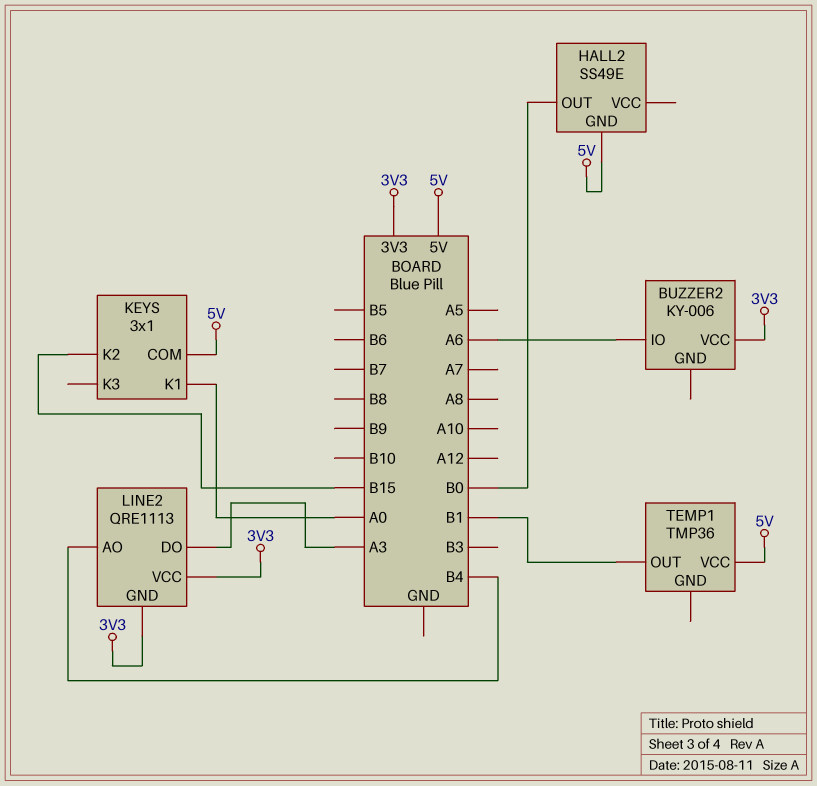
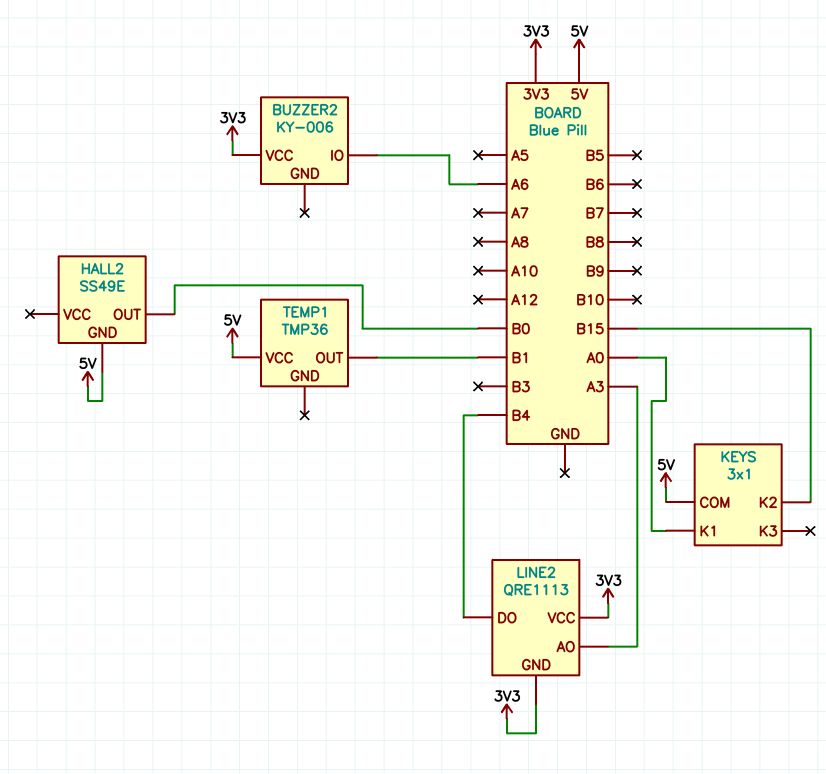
LINE2 pin AO: B4 -> A3
LINE2 pin DO: A3 -> B4

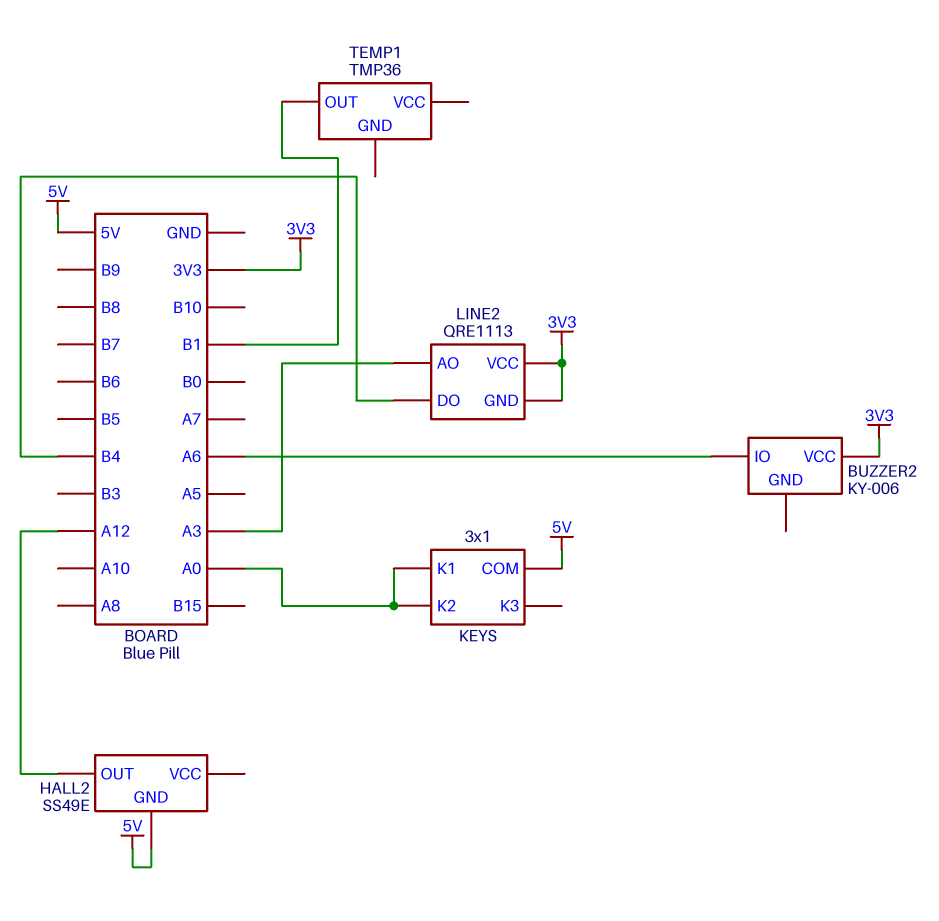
HALL2 pin OUT: B0 -> A12
KEYS pin K2: B15 -> A0
TEMP1 pin VCC: 5V -> none

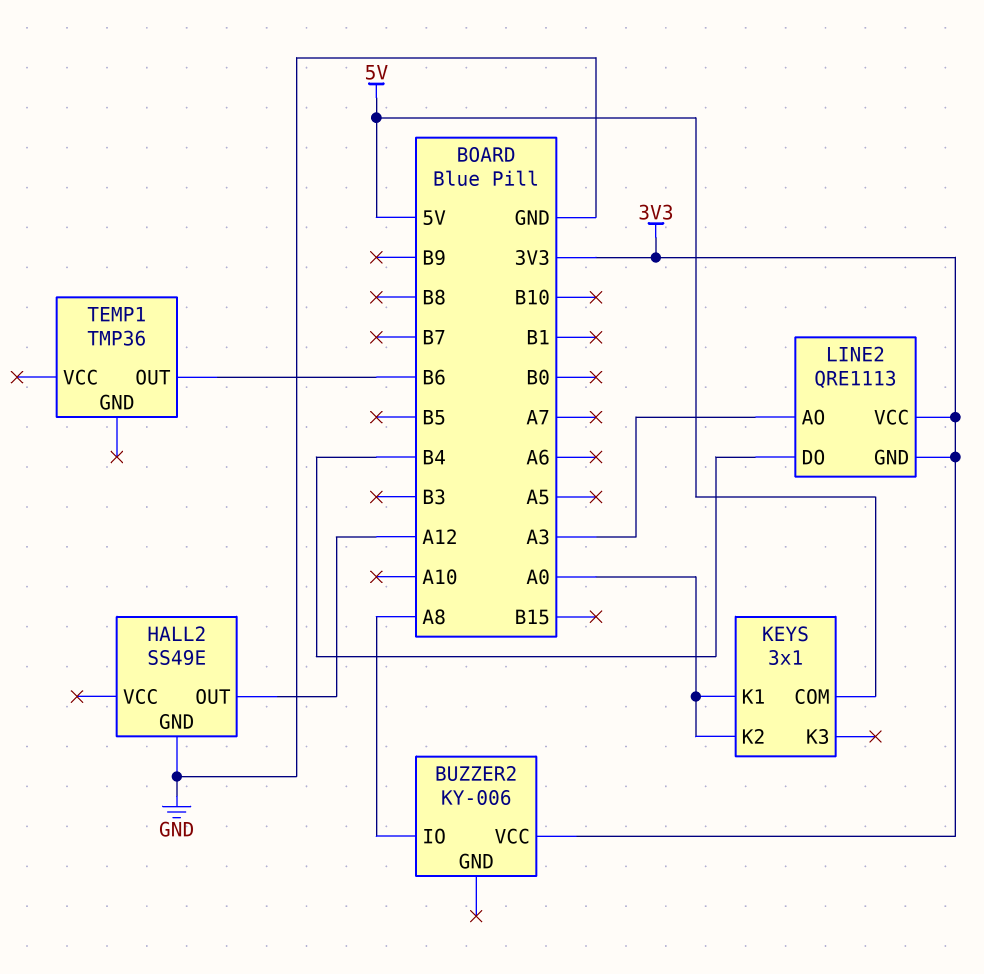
BUZZER2 pin IO: A6 -> A8
HALL2 pin GND: 5V -> GND
TEMP1 pin OUT: B1 -> B6

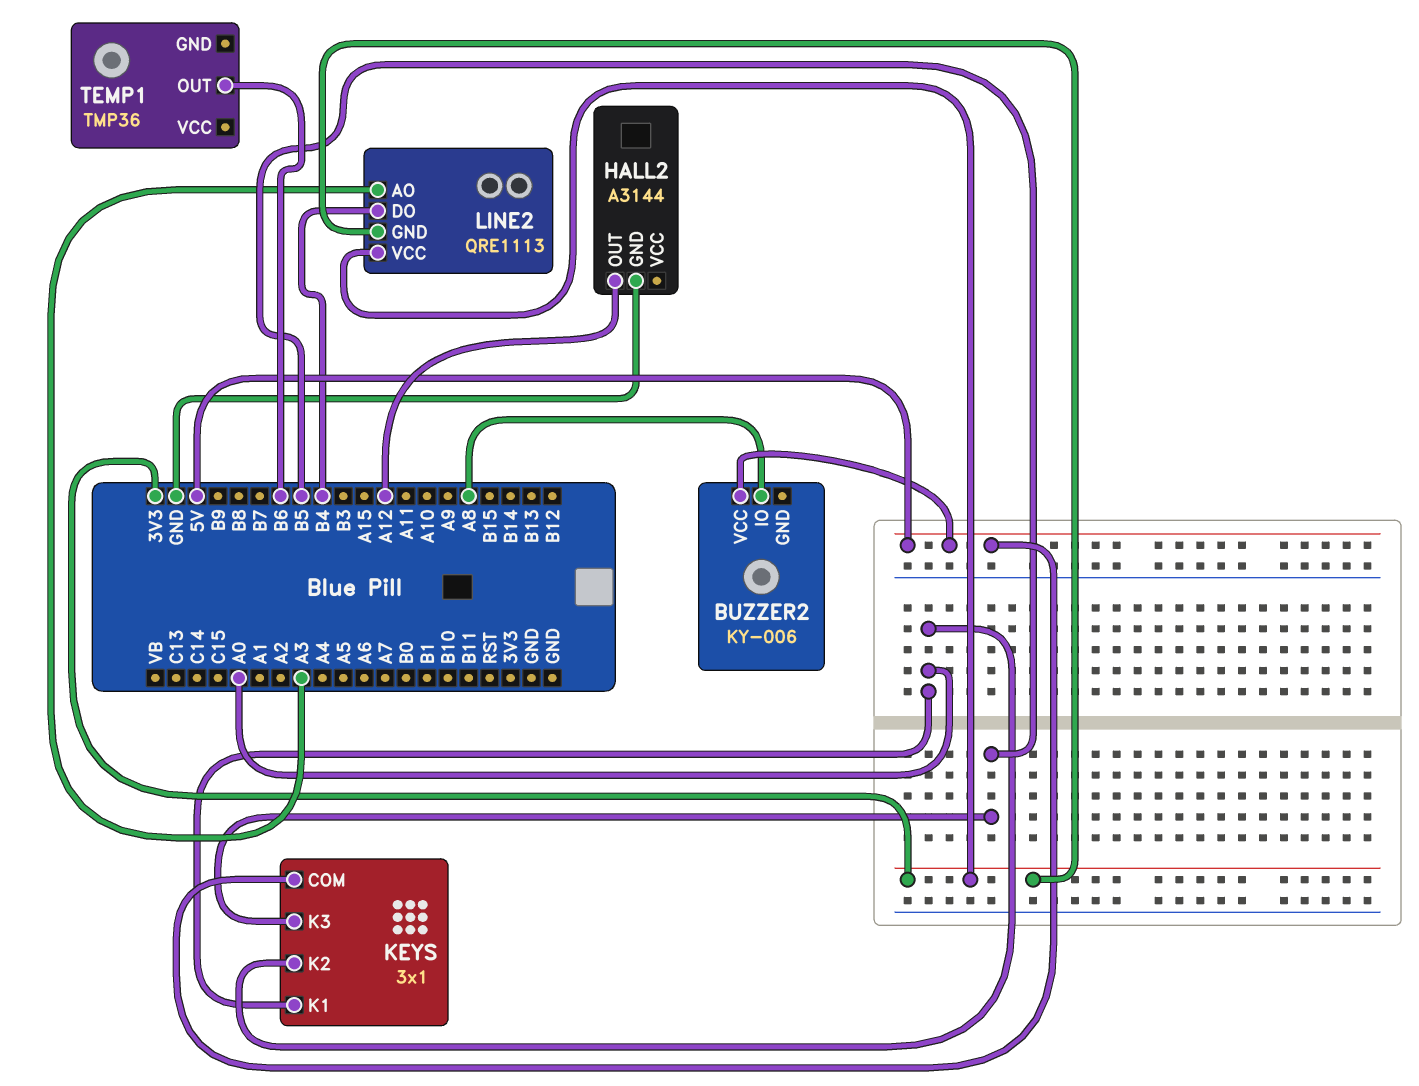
BUZZER2 pin VCC: 3V3 -> 5V
HALL2: SS49E -> A3144
KEYS pin K3: none -> B5

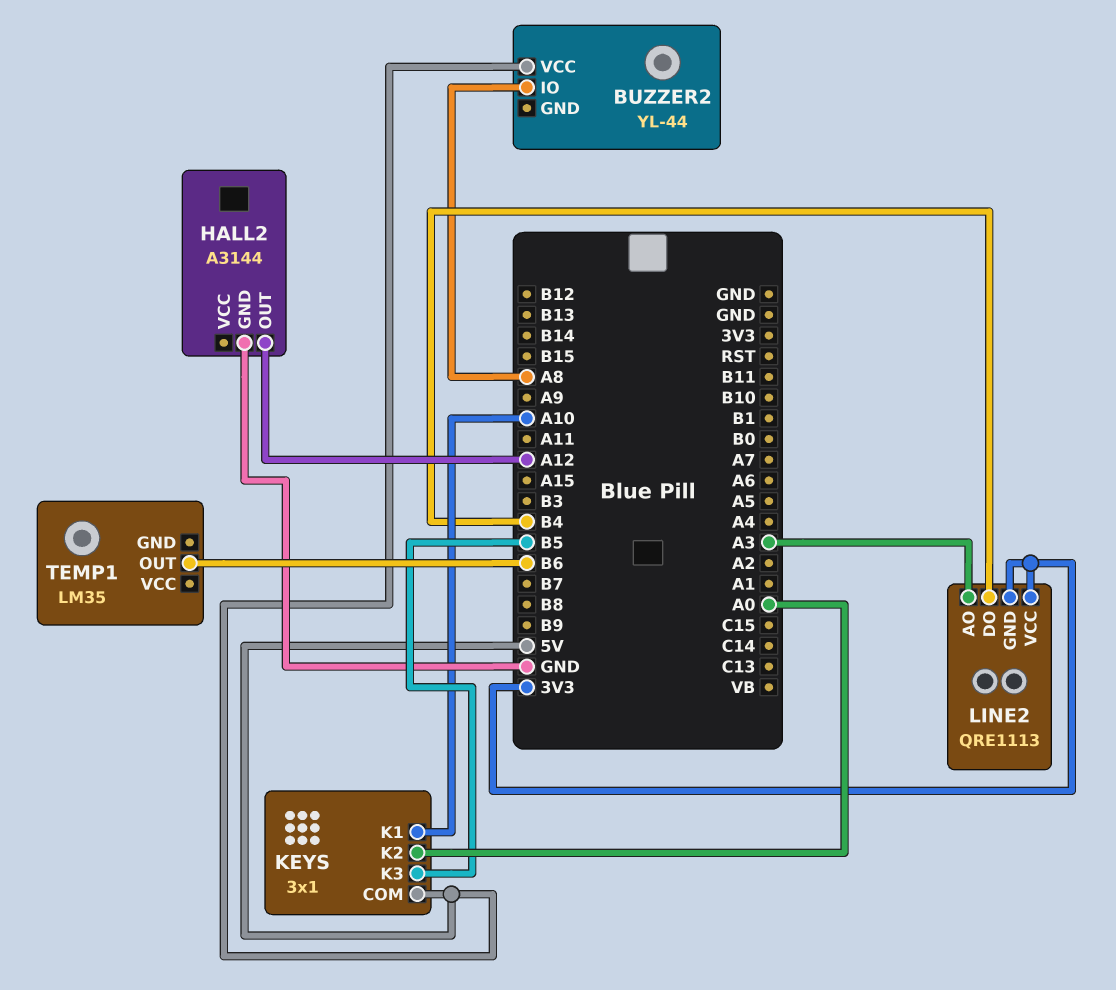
BUZZER2: KY-006 -> YL-44
KEYS pin K1: A0 -> A10
TEMP1: TMP36 -> LM35

